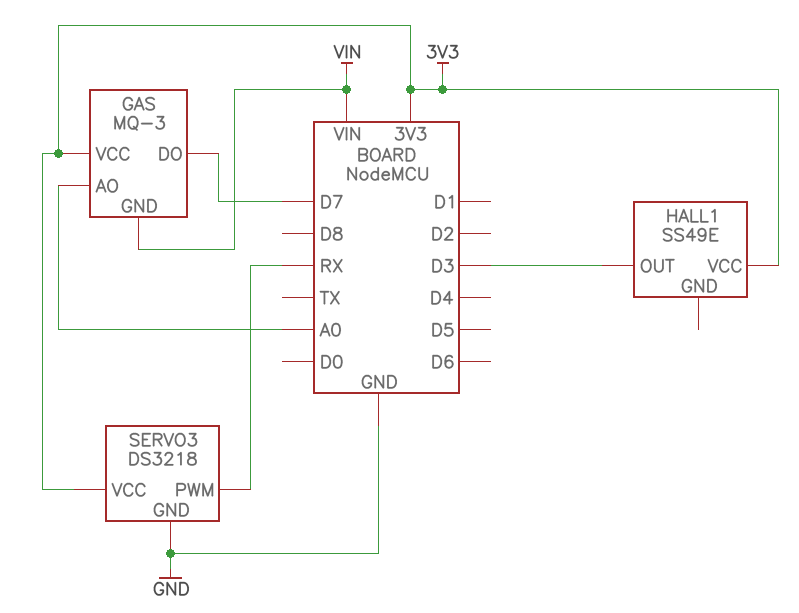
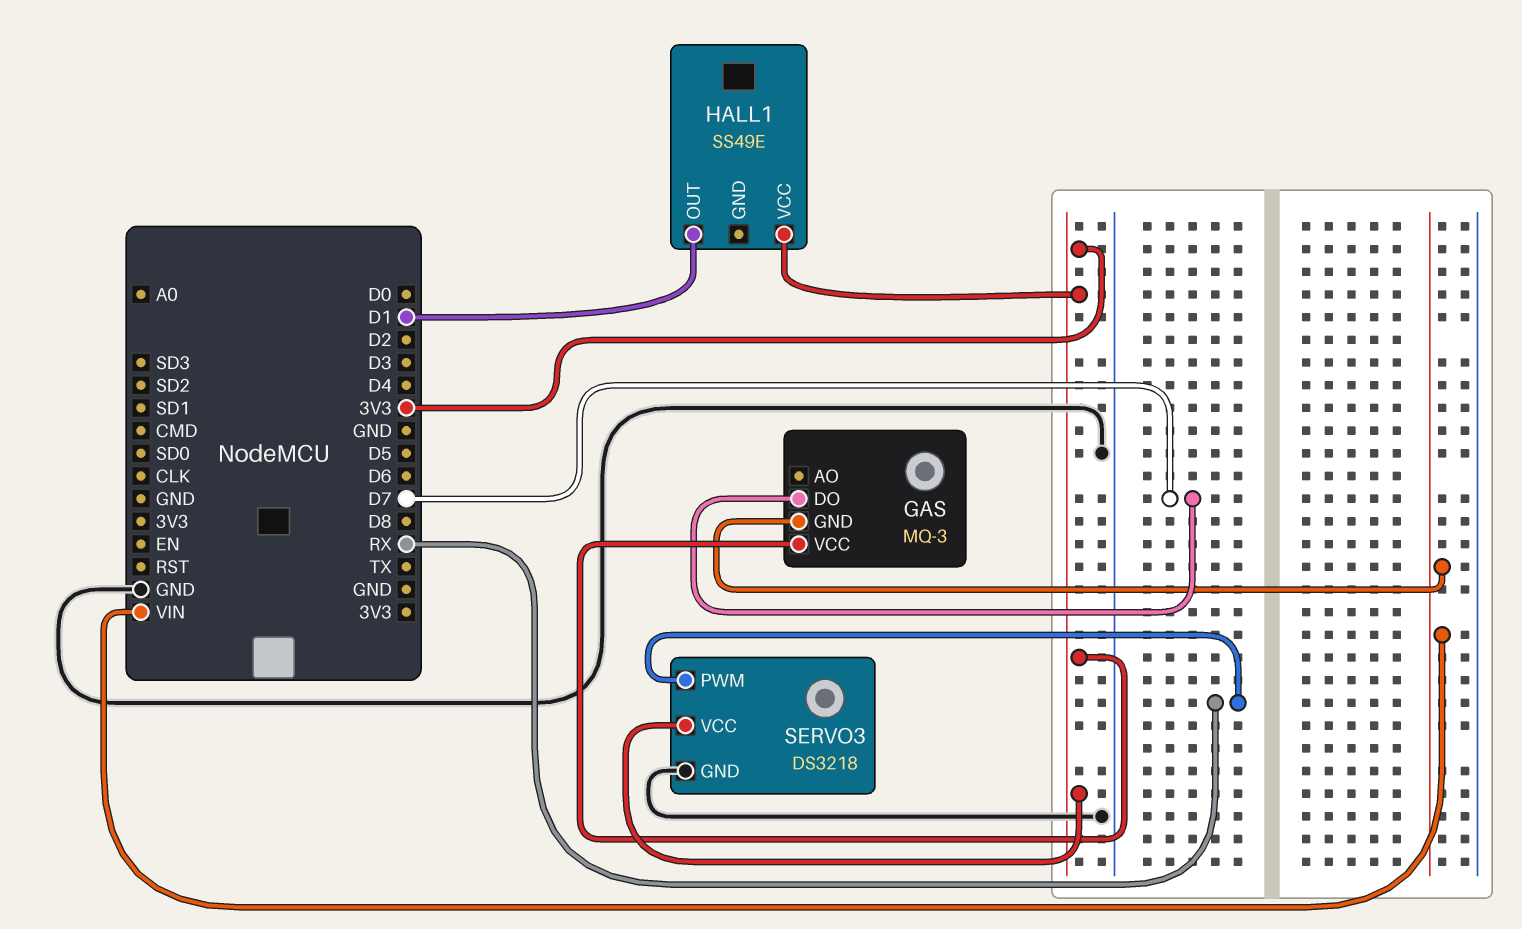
GAS pin AO: A0 -> none
HALL1 pin OUT: D3 -> D1

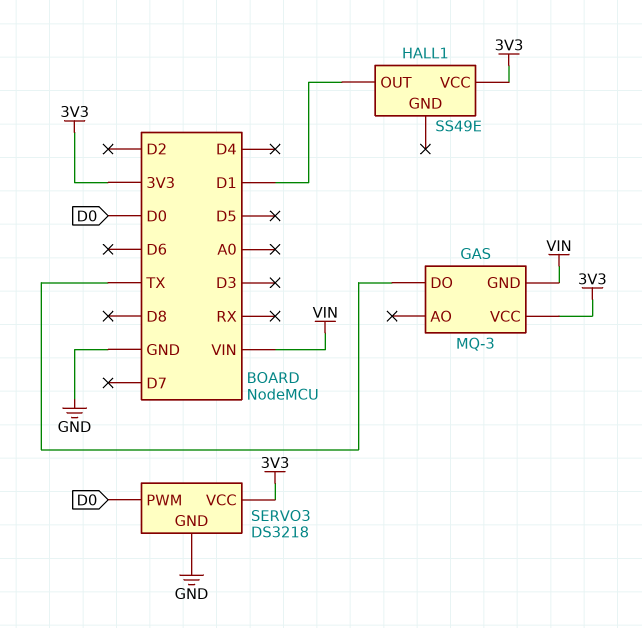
GAS pin DO: D7 -> TX
SERVO3 pin PWM: RX -> D0

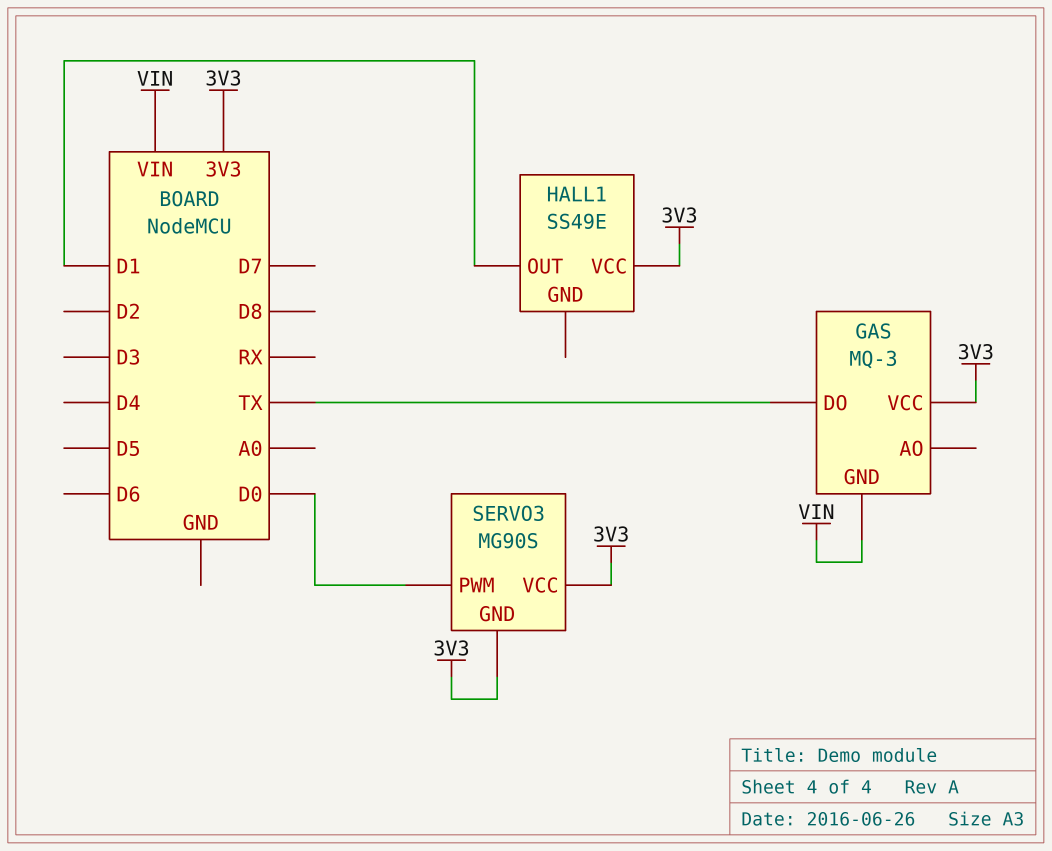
SERVO3: DS3218 -> MG90S
SERVO3 pin GND: GND -> 3V3

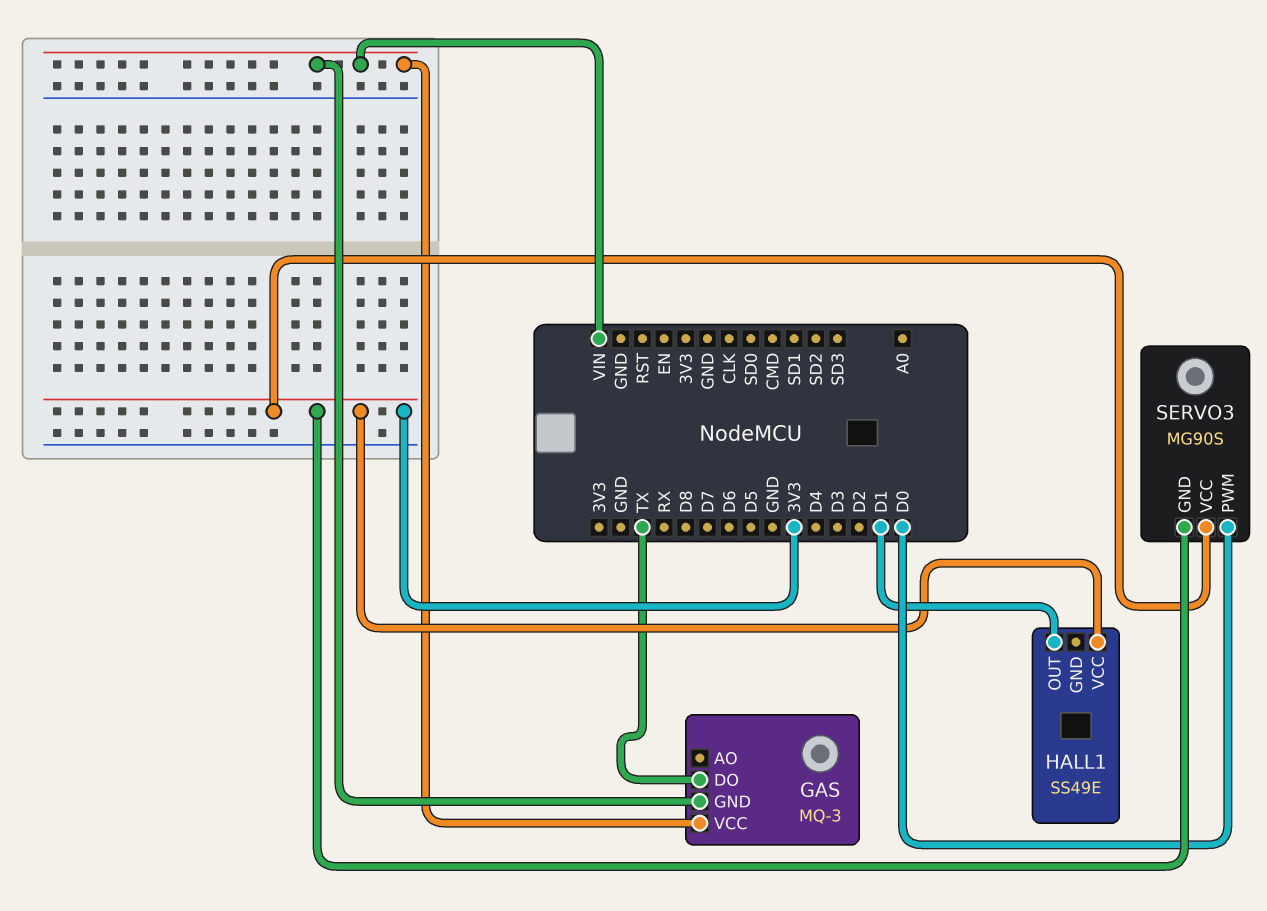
GAS pin VCC: 3V3 -> VIN

